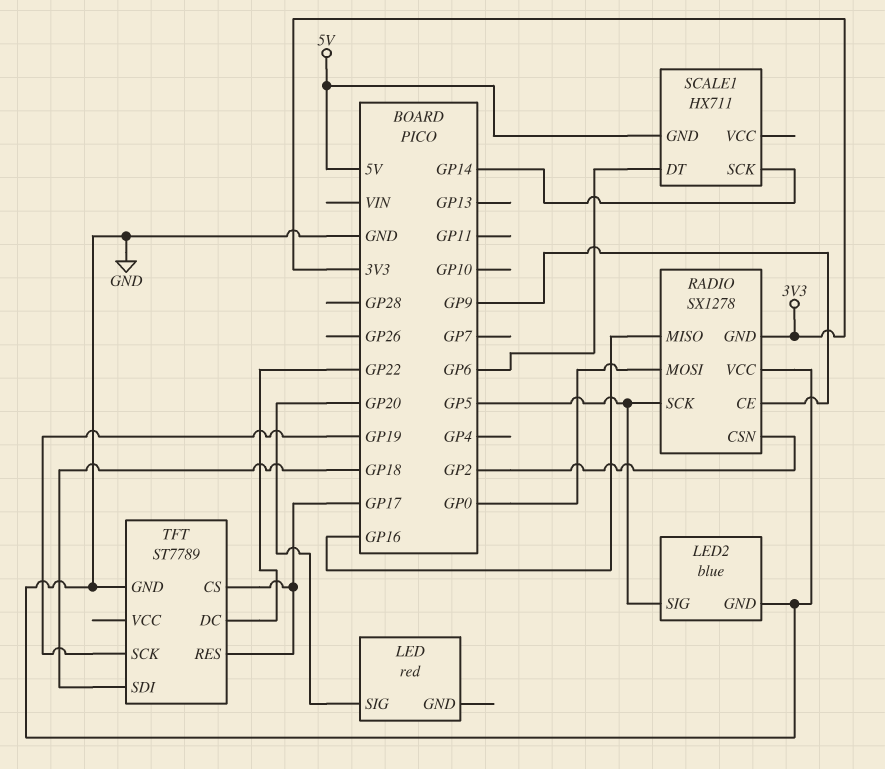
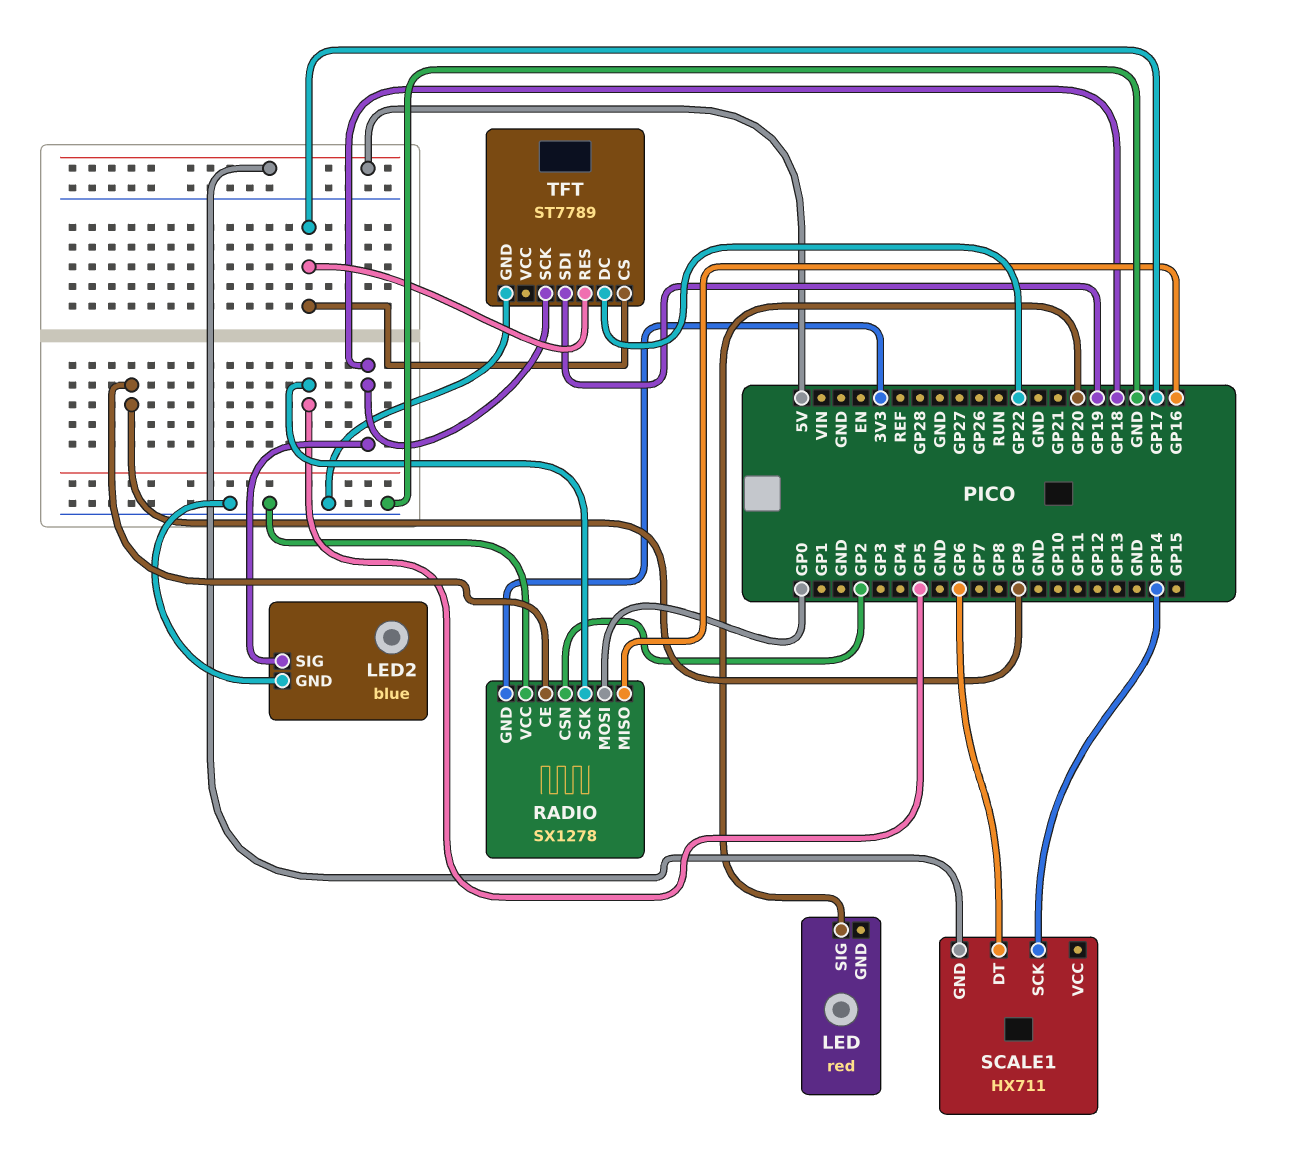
LED2 pin SIG: GP5 -> GP18
TFT pin SCK: GP19 -> GP18
TFT pin SDI: GP18 -> GP19

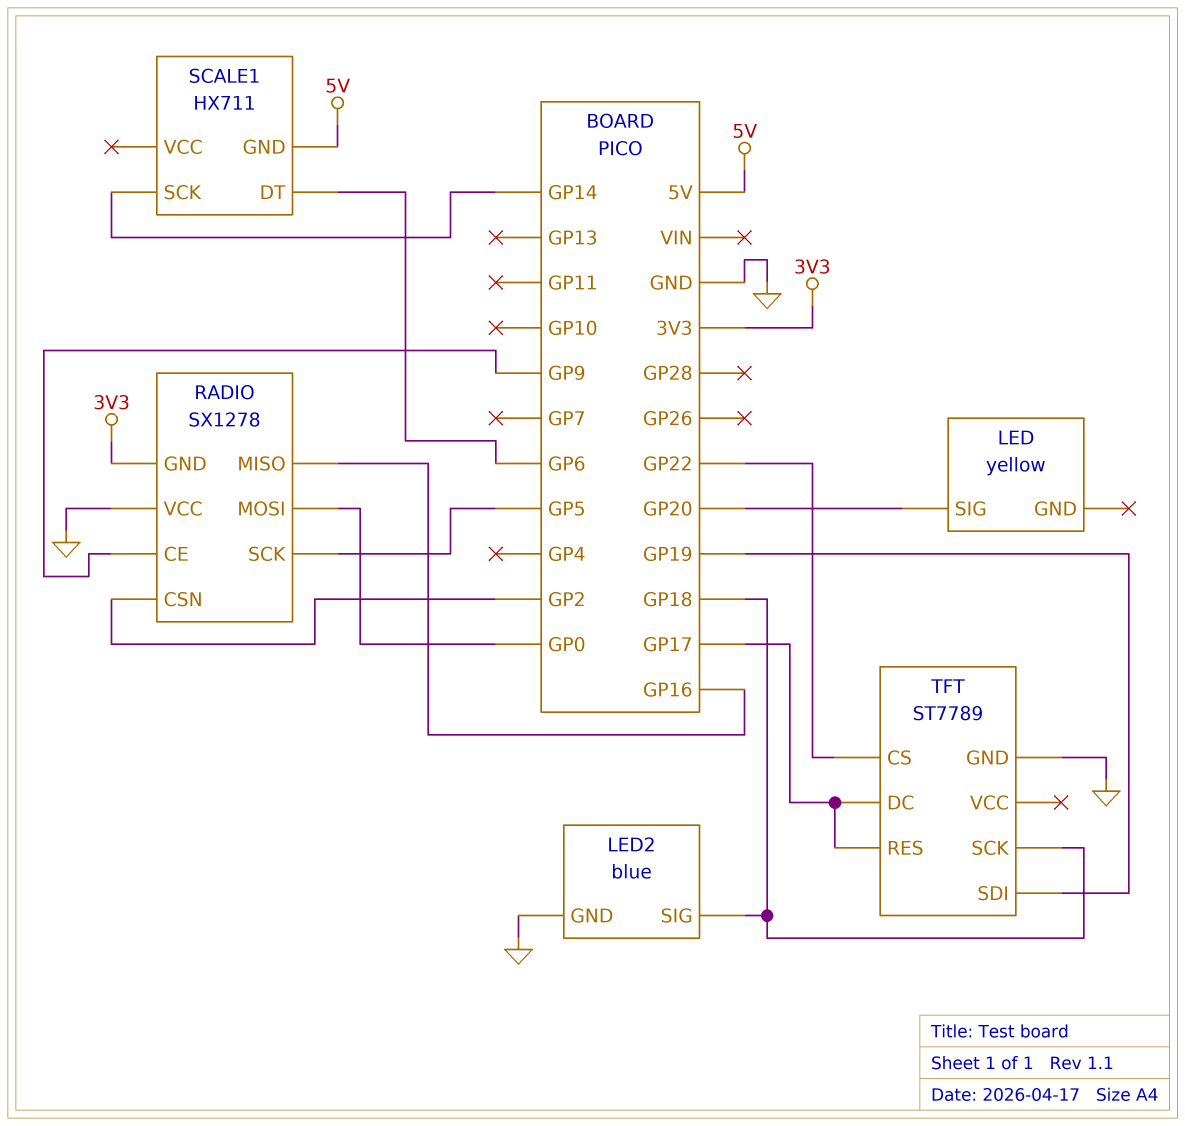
LED: red -> yellow
TFT pin CS: GP17 -> GP22
TFT pin DC: GP22 -> GP17

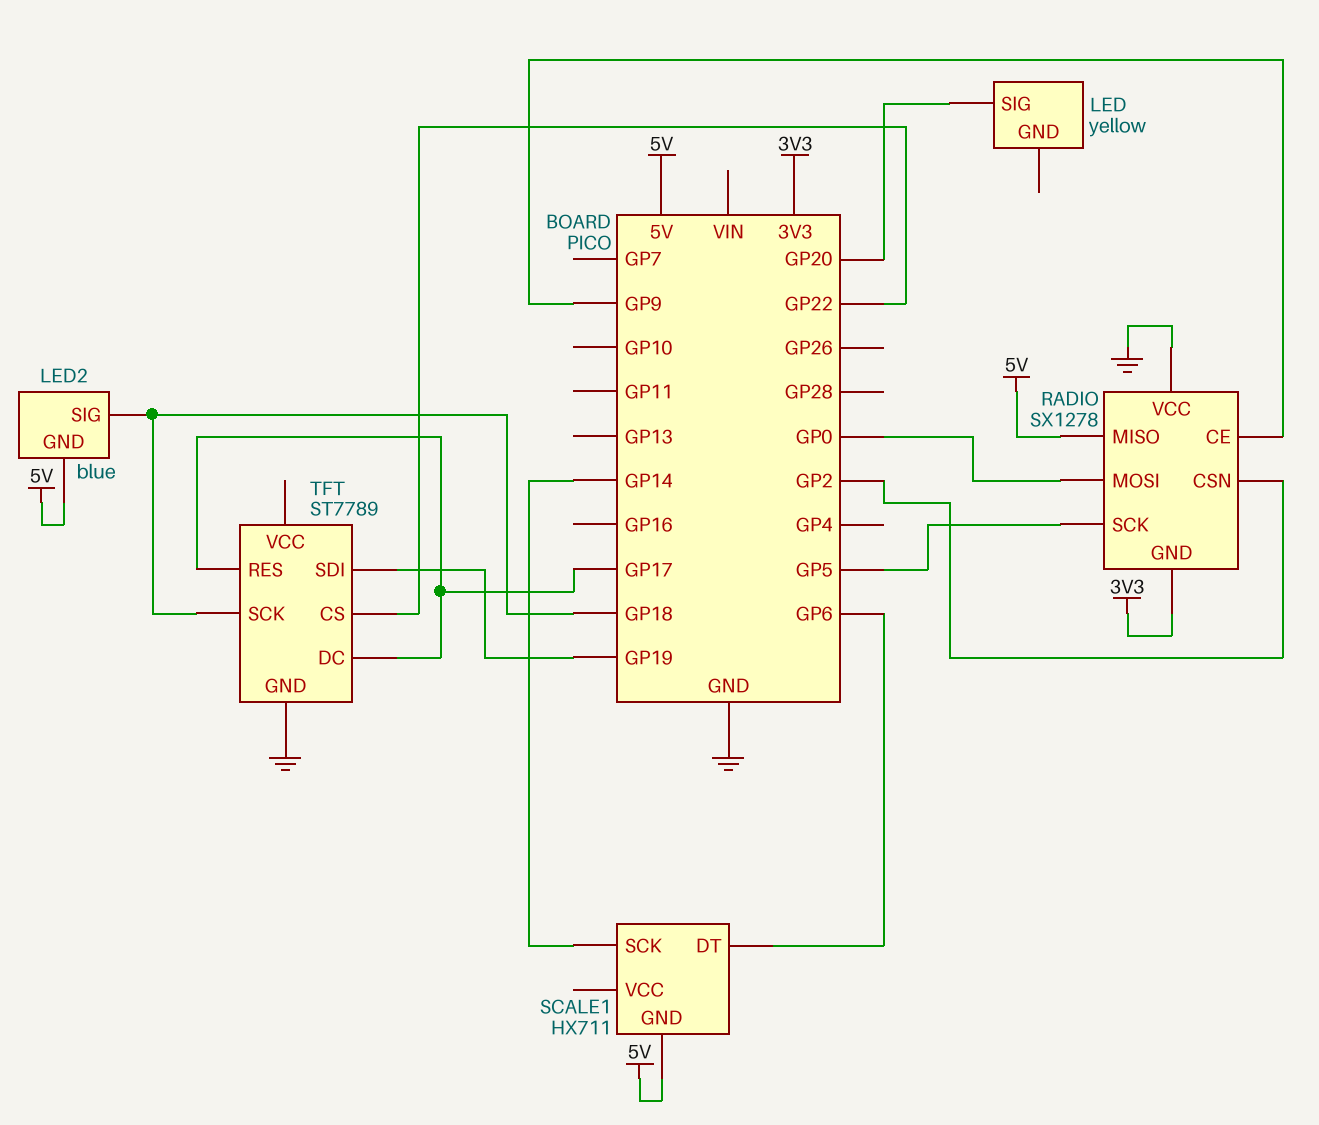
LED2 pin GND: GND -> 5V
RADIO pin MISO: GP16 -> 5V

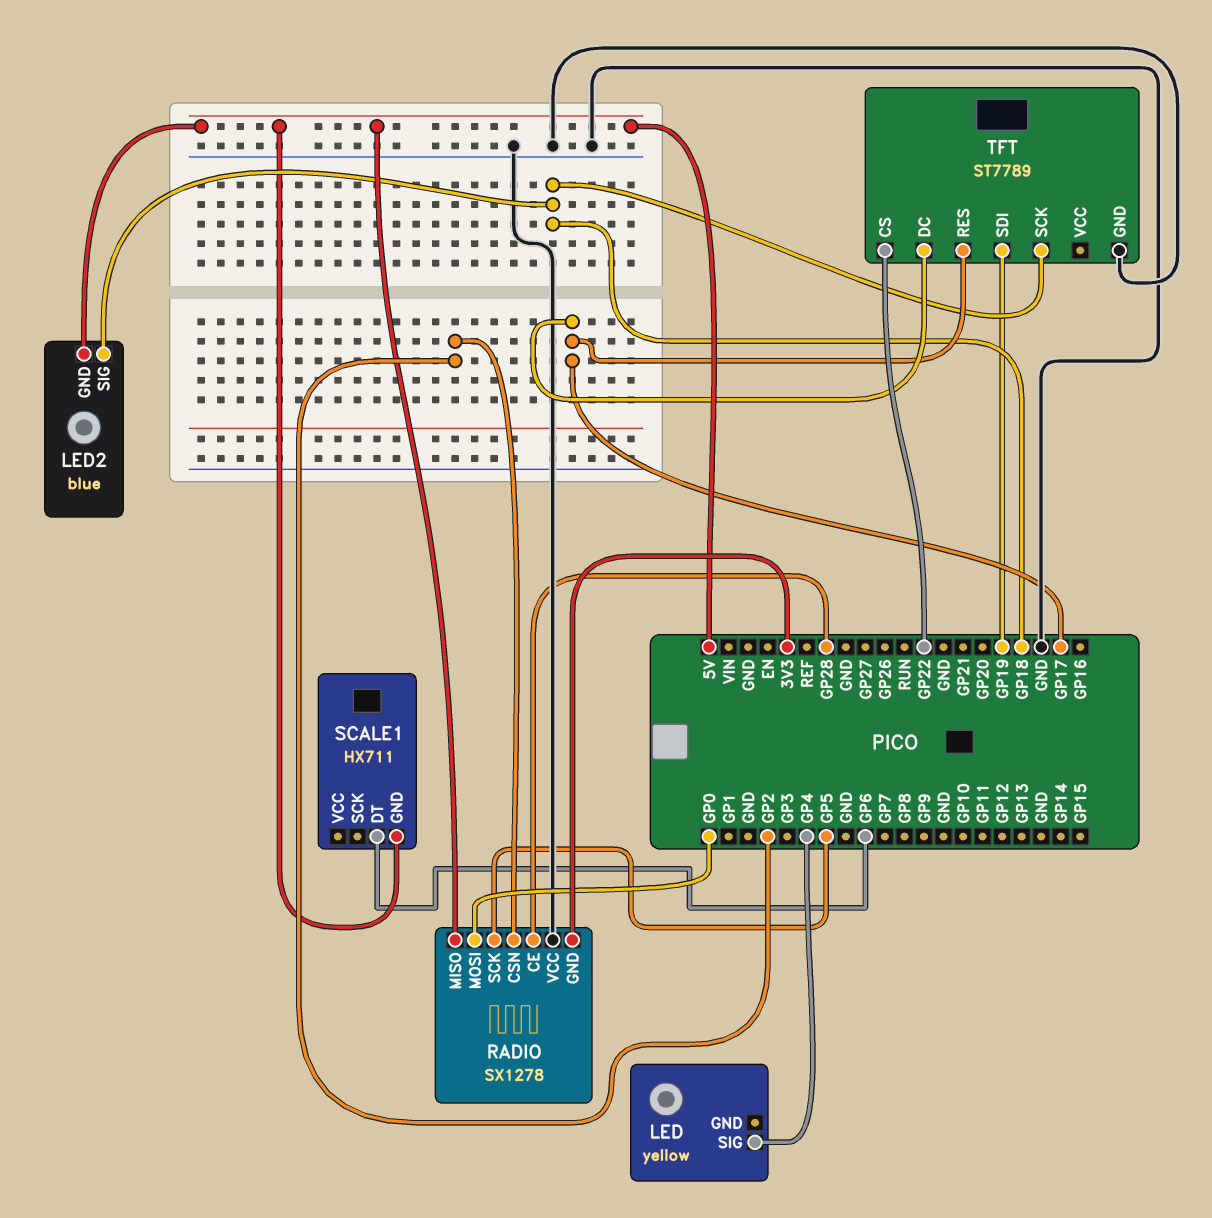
LED pin SIG: GP20 -> GP4
RADIO pin CE: GP9 -> GP28
SCALE1 pin SCK: GP14 -> none

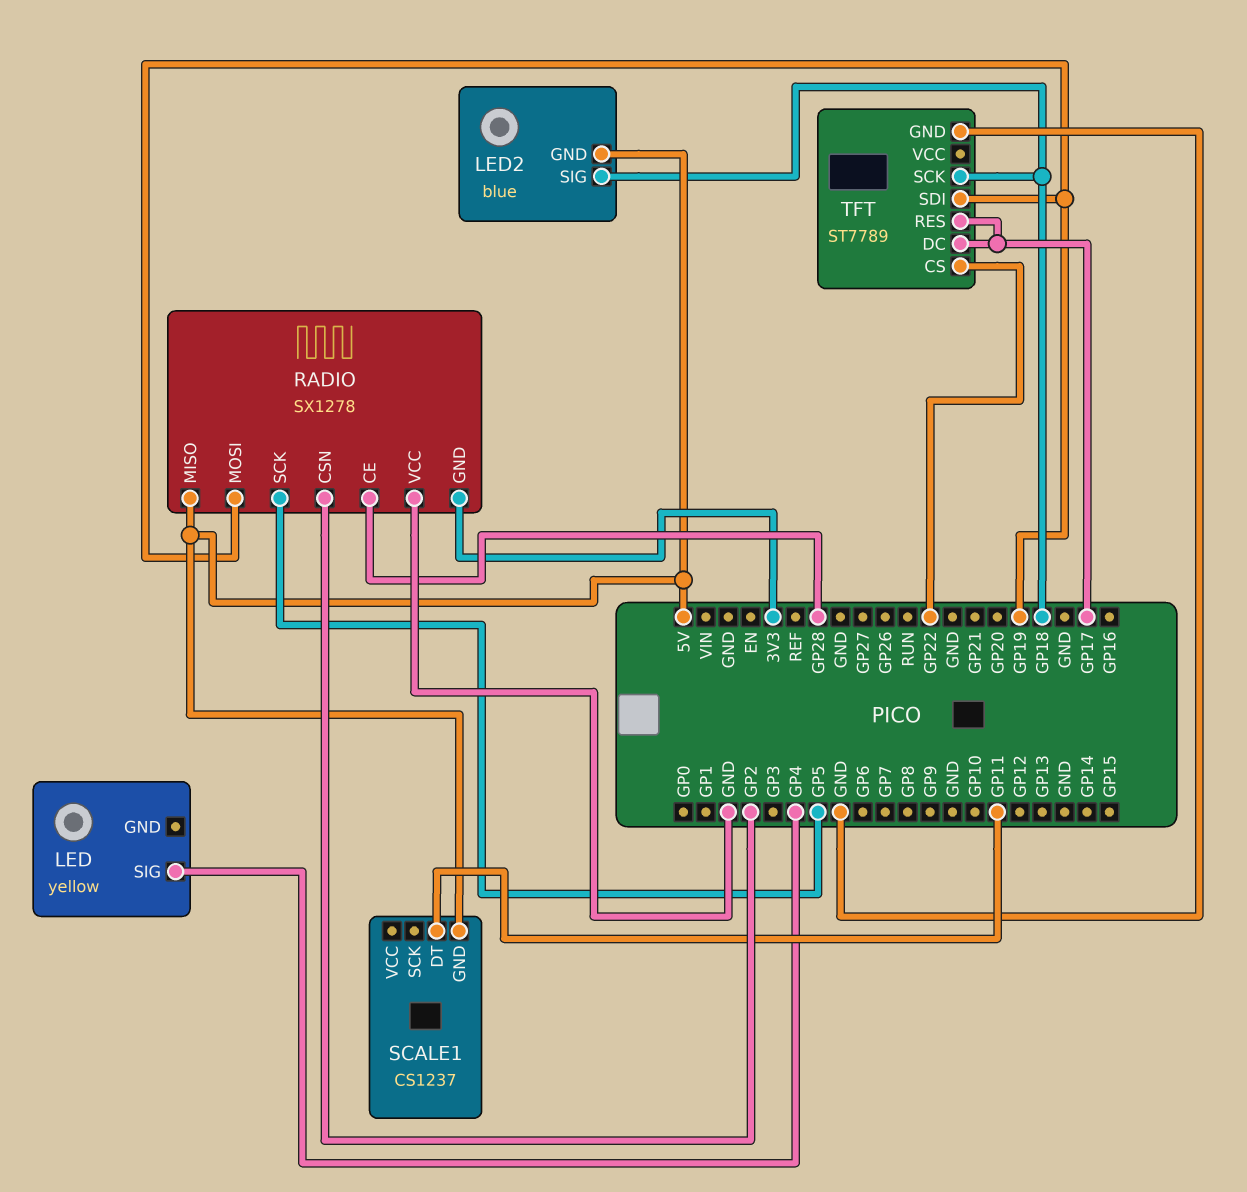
RADIO pin MOSI: GP0 -> GP19
SCALE1: HX711 -> CS1237
SCALE1 pin DT: GP6 -> GP11

